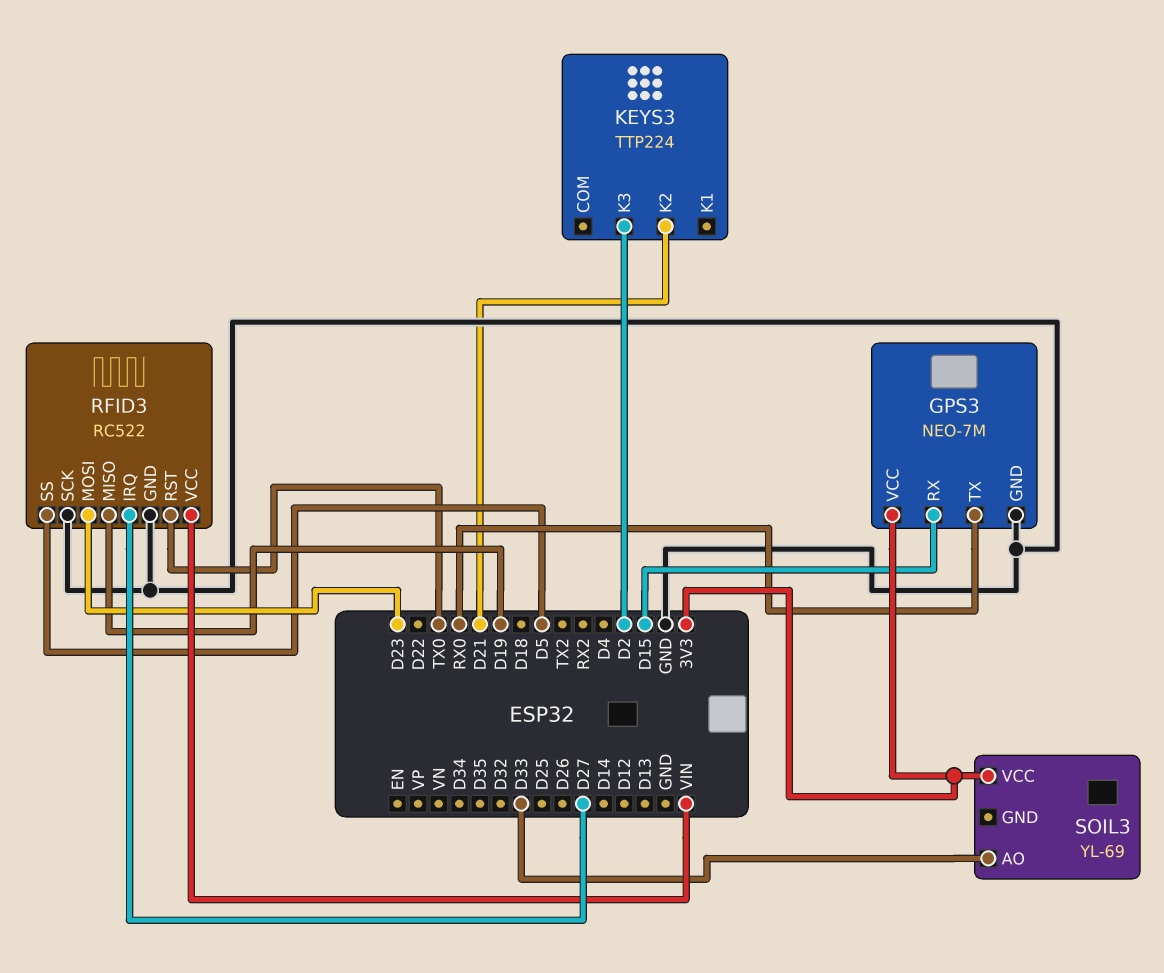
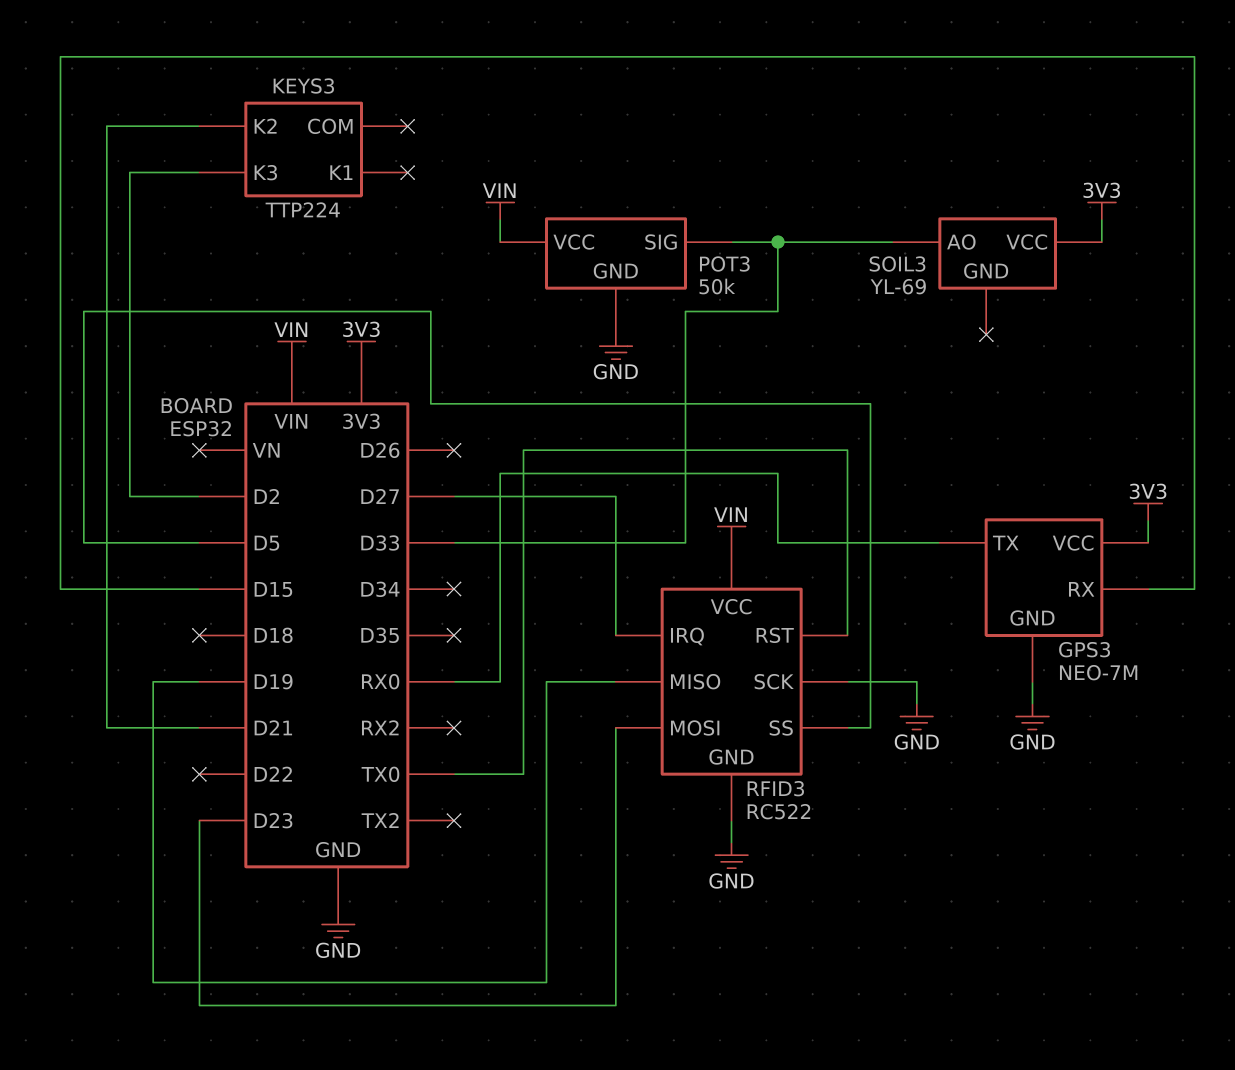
POT3: none -> 50k
POT3 pin GND: none -> GND
POT3 pin SIG: none -> D33
POT3 pin VCC: none -> VIN

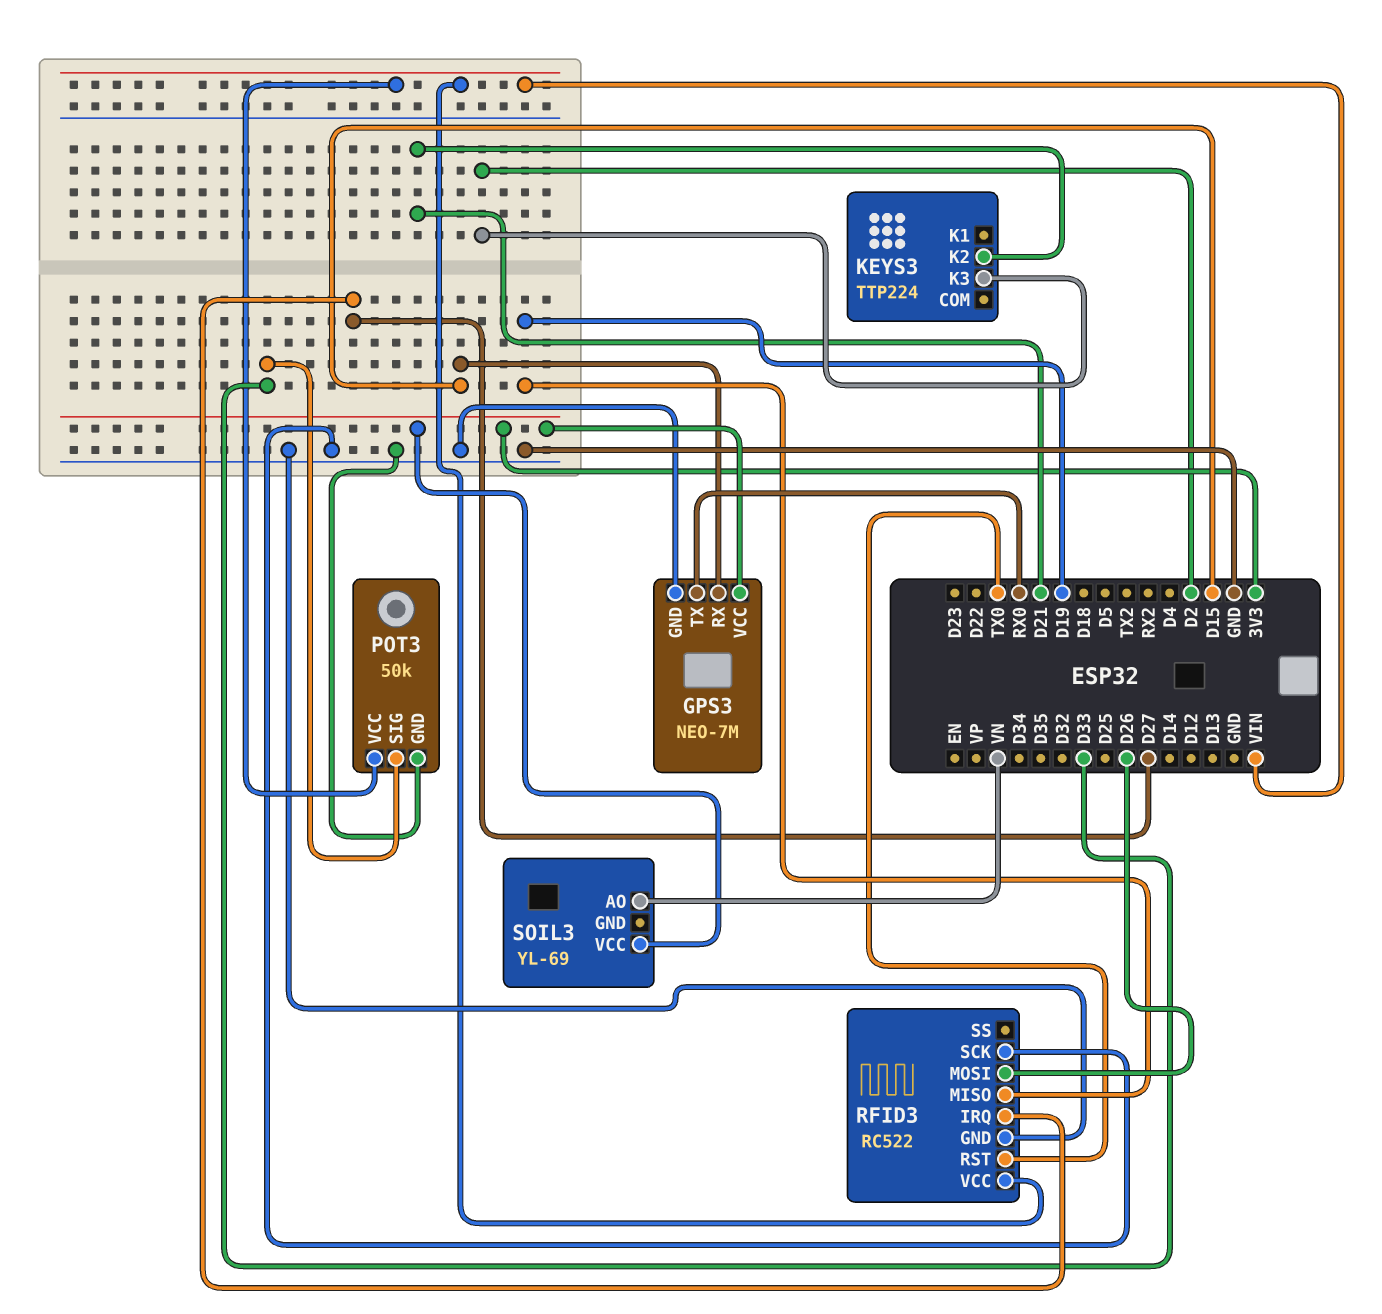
RFID3 pin MOSI: D23 -> D26
RFID3 pin SS: D5 -> none
SOIL3 pin AO: D33 -> VN

